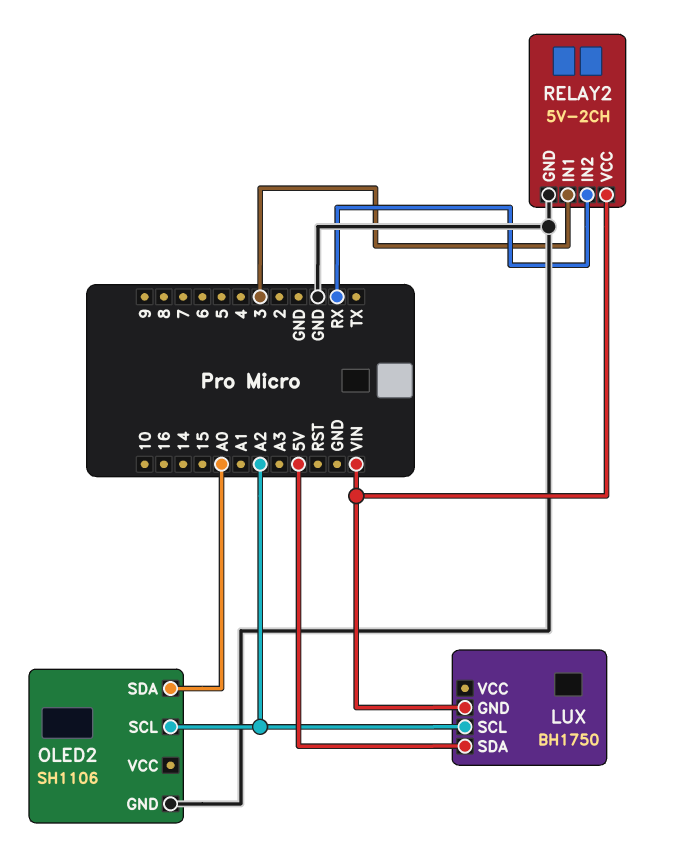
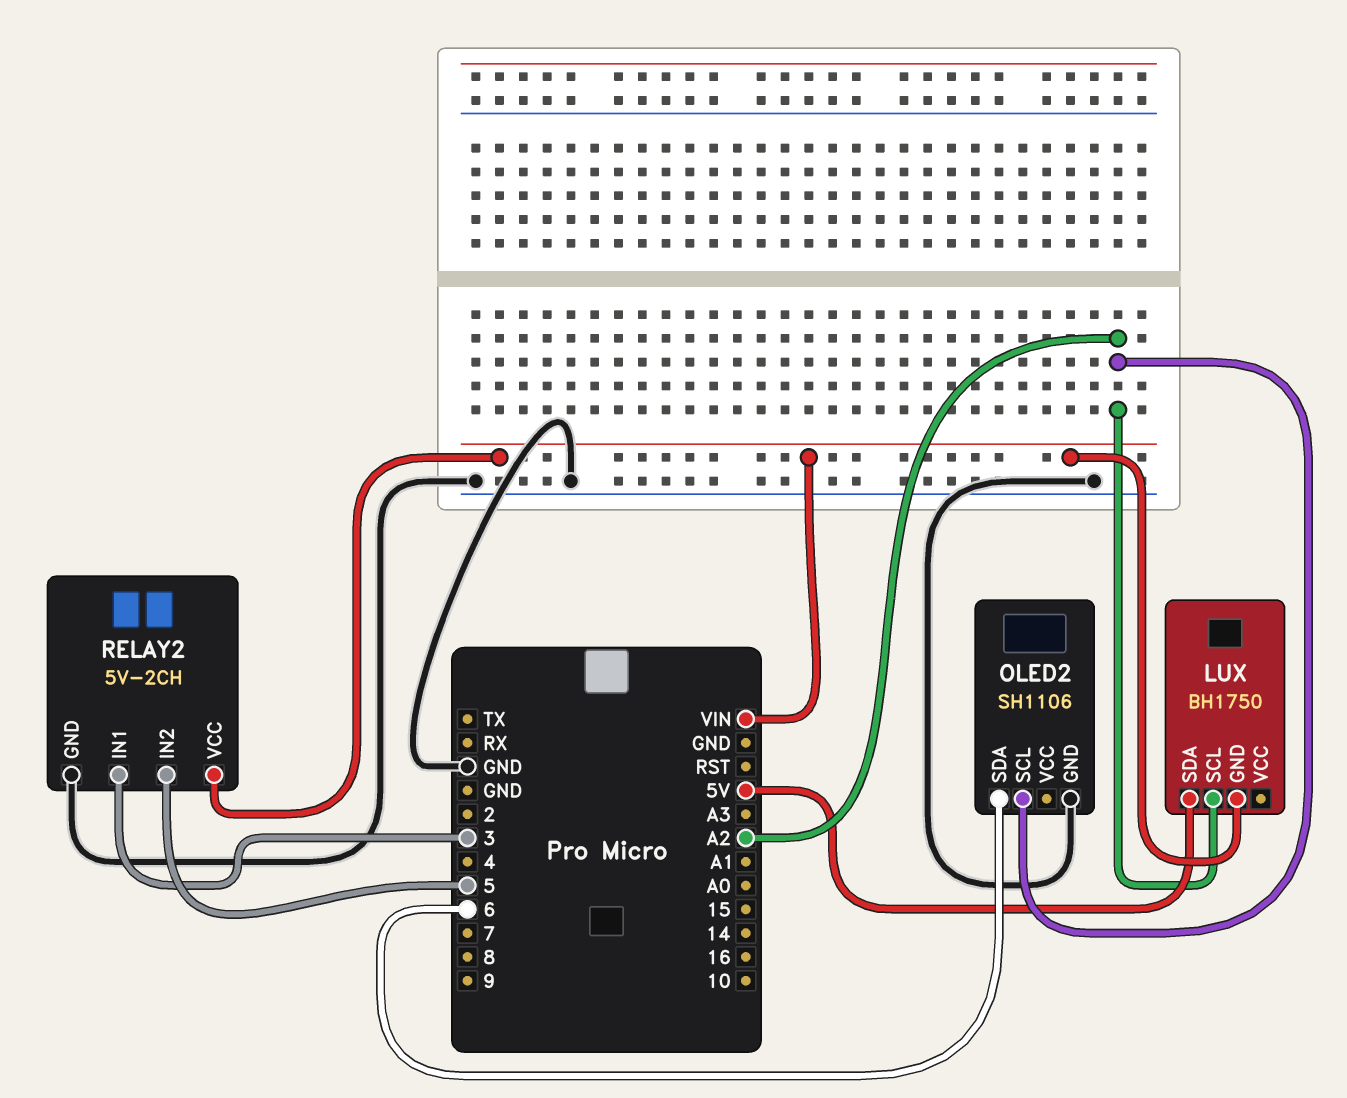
OLED2 pin SDA: A0 -> 6
RELAY2 pin IN2: RX -> 5

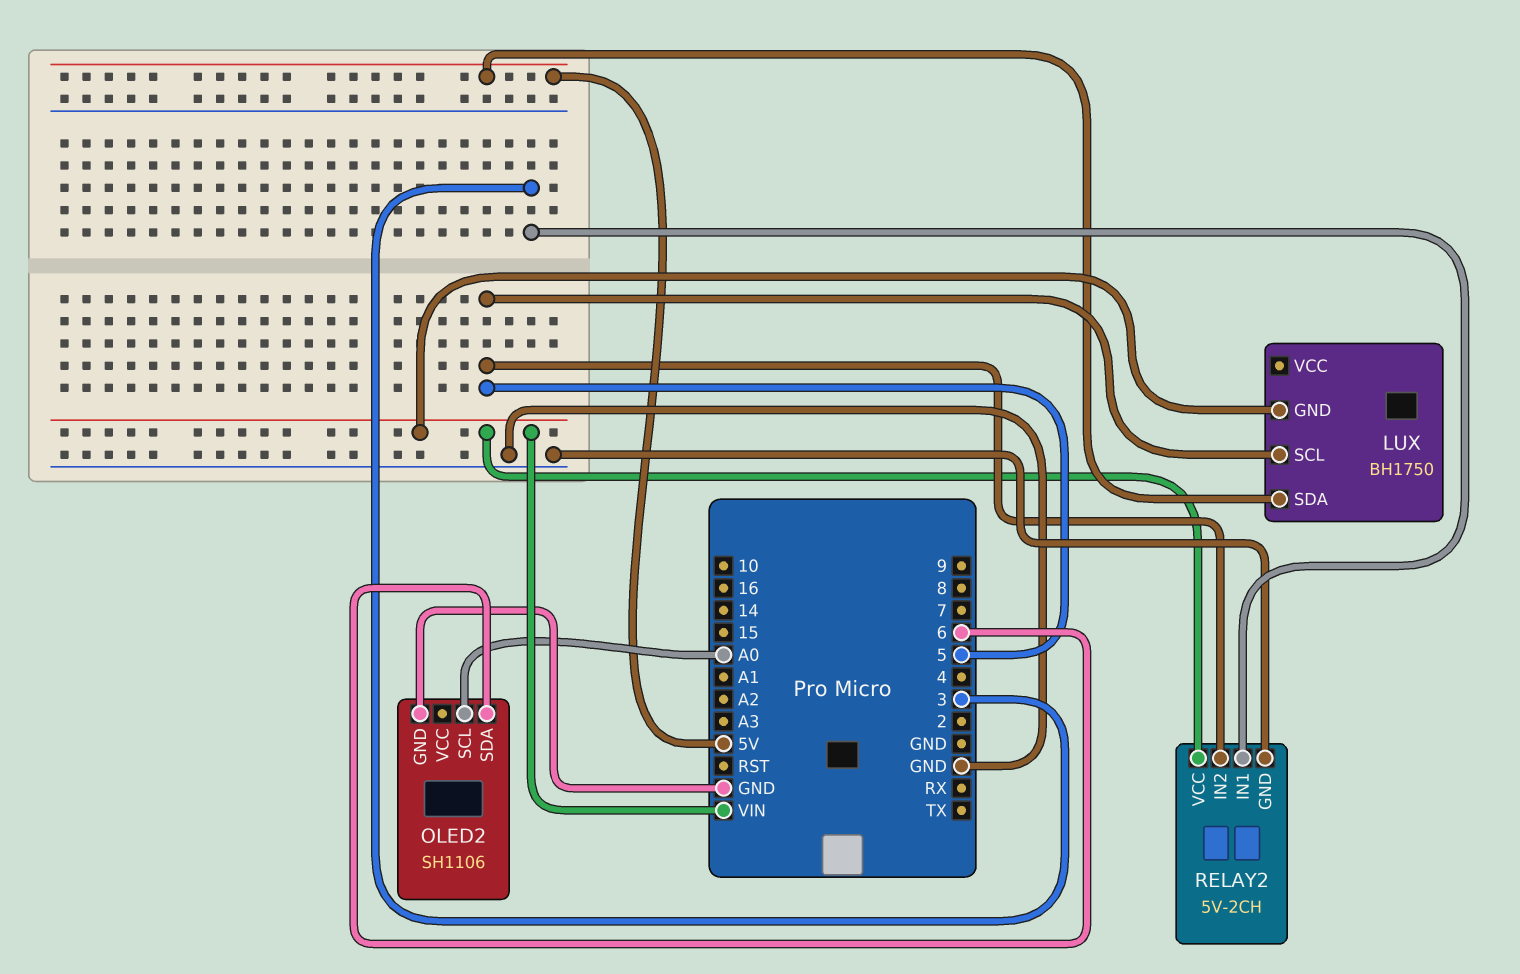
LUX pin SCL: A2 -> 5
OLED2 pin SCL: A2 -> A0

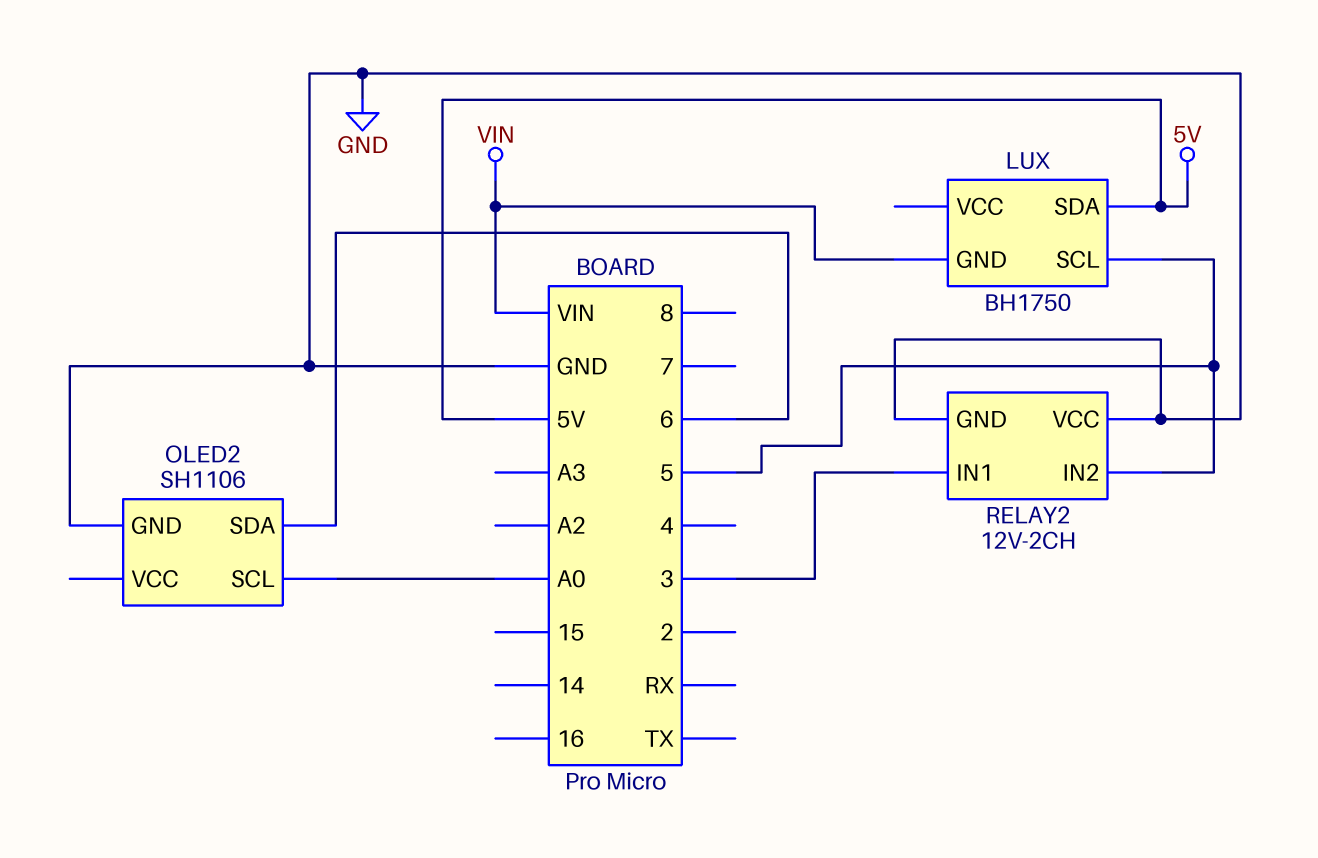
RELAY2: 5V-2CH -> 12V-2CH
RELAY2 pin VCC: VIN -> GND

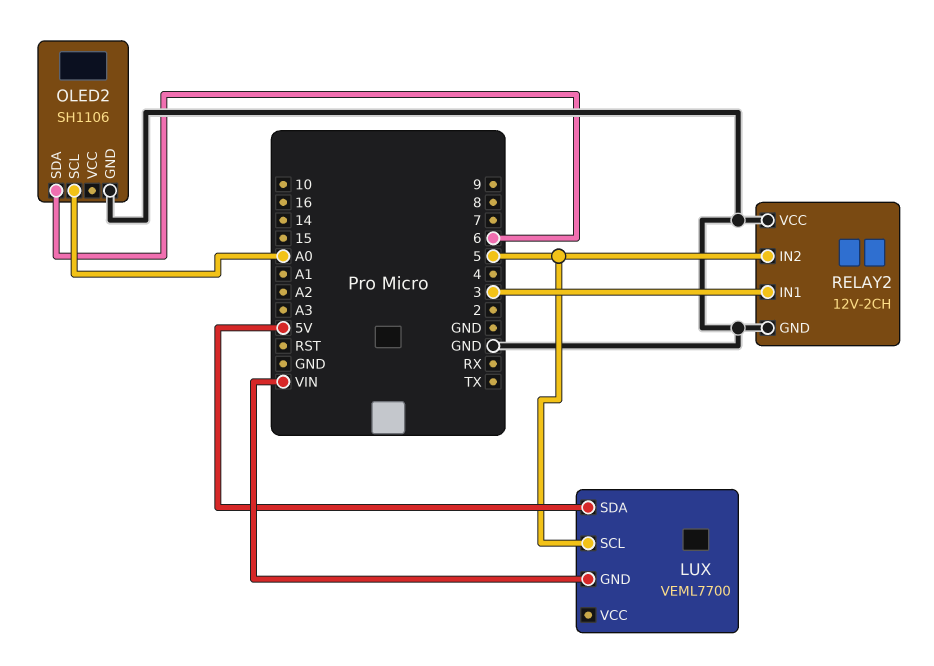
LUX: BH1750 -> VEML7700

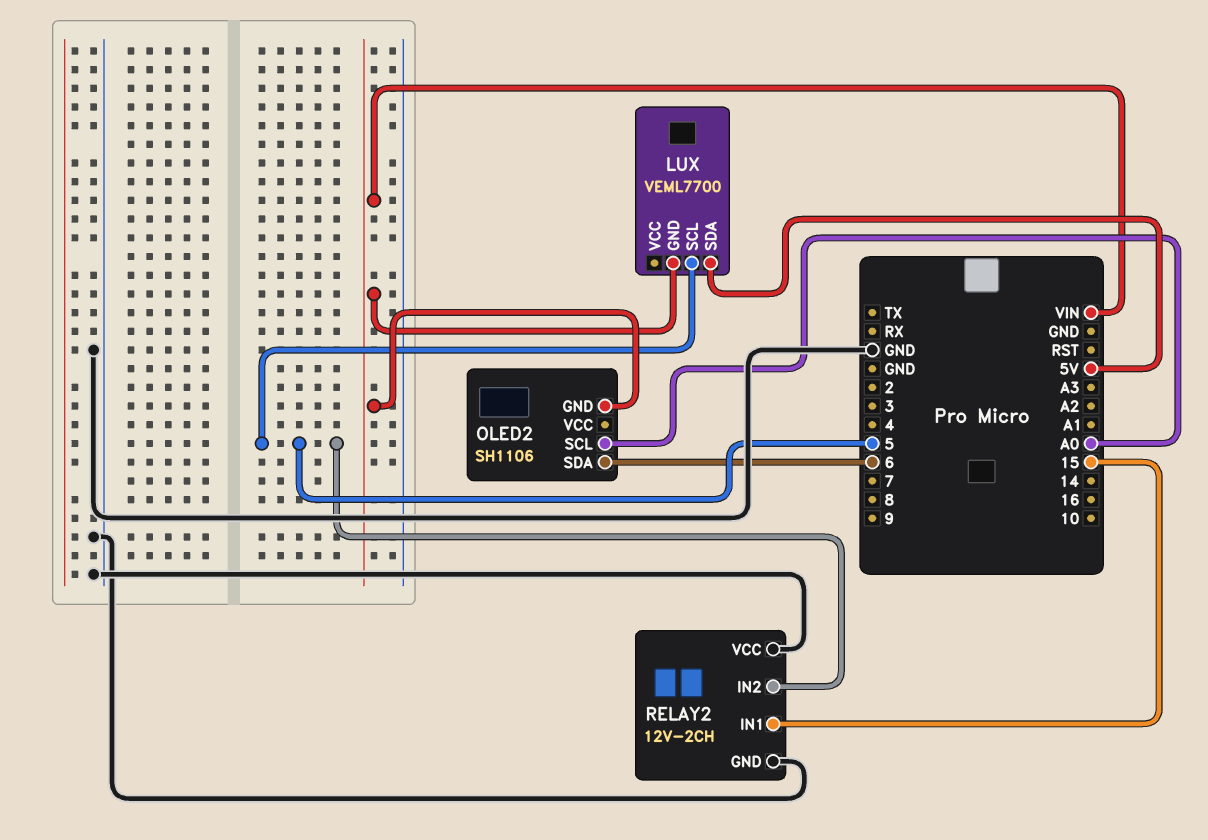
OLED2 pin GND: GND -> VIN
RELAY2 pin IN1: 3 -> 15

